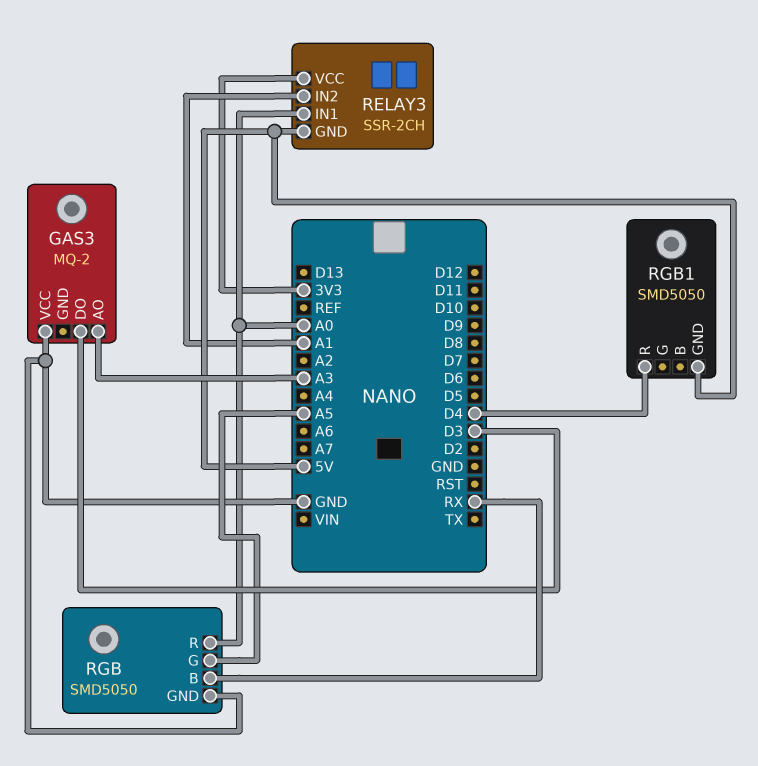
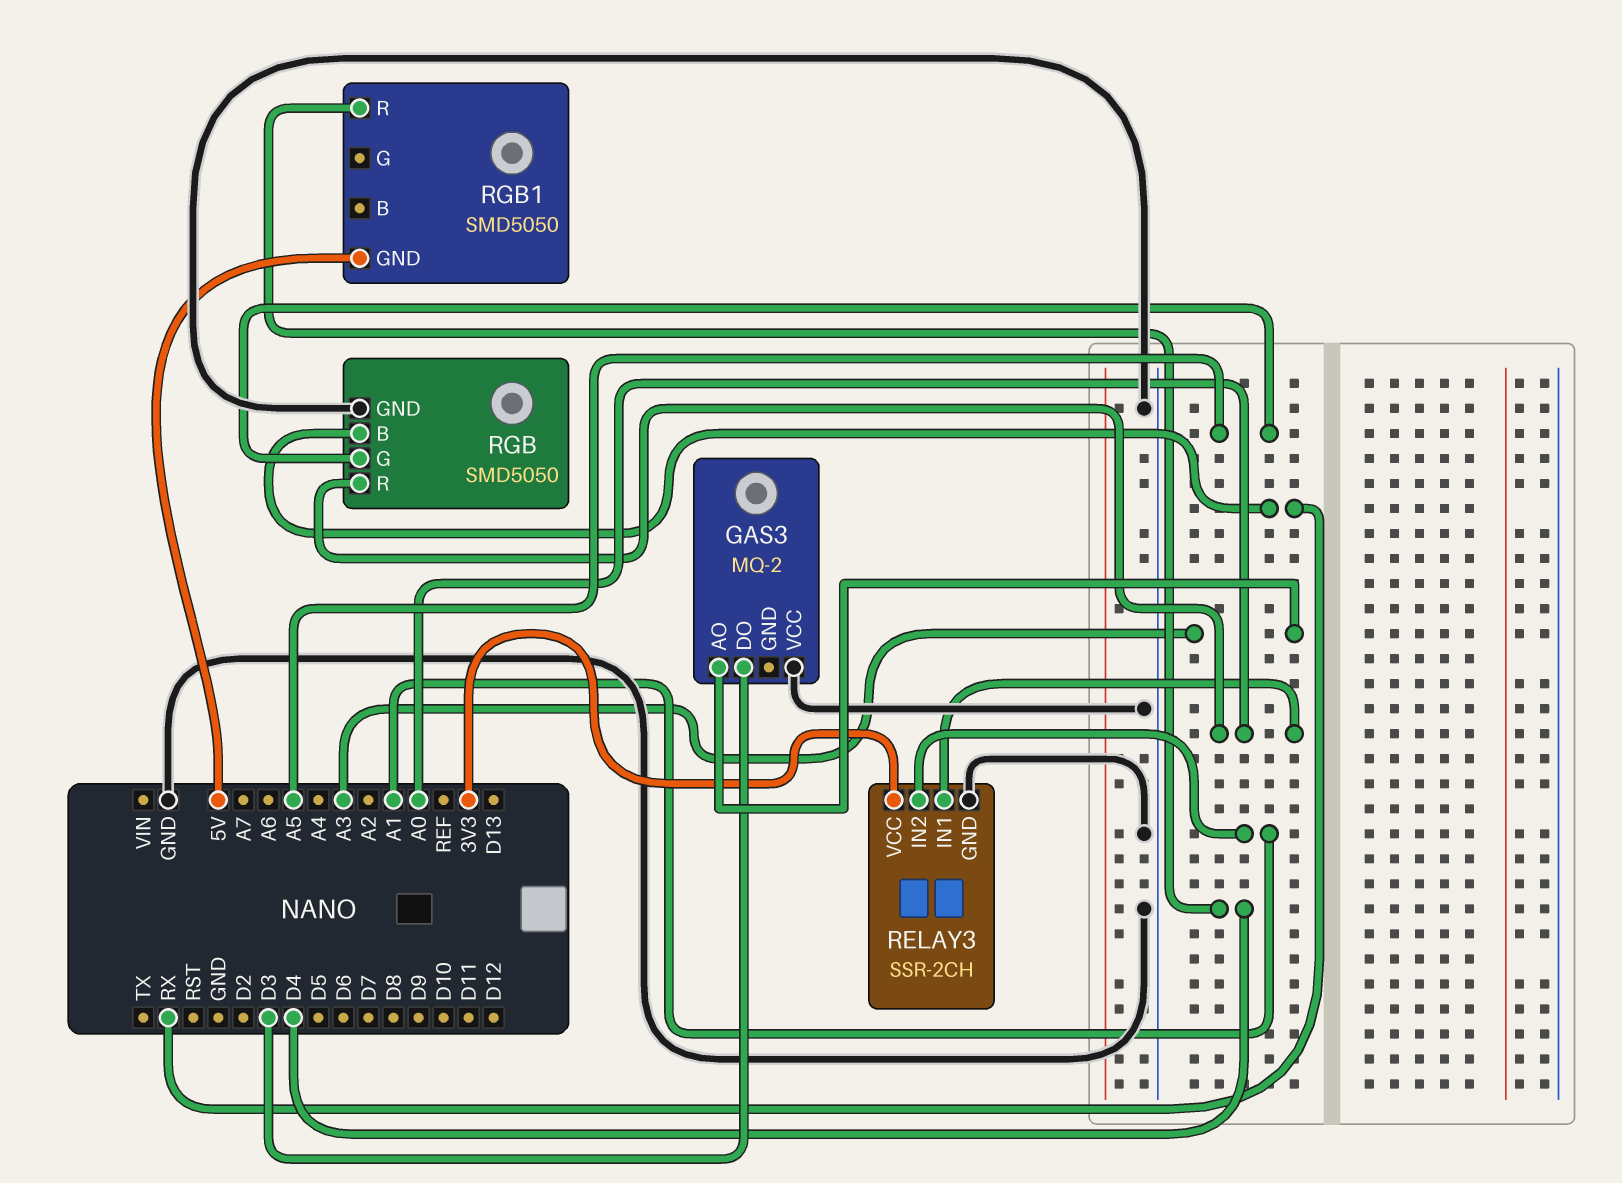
RELAY3 pin GND: 5V -> GND

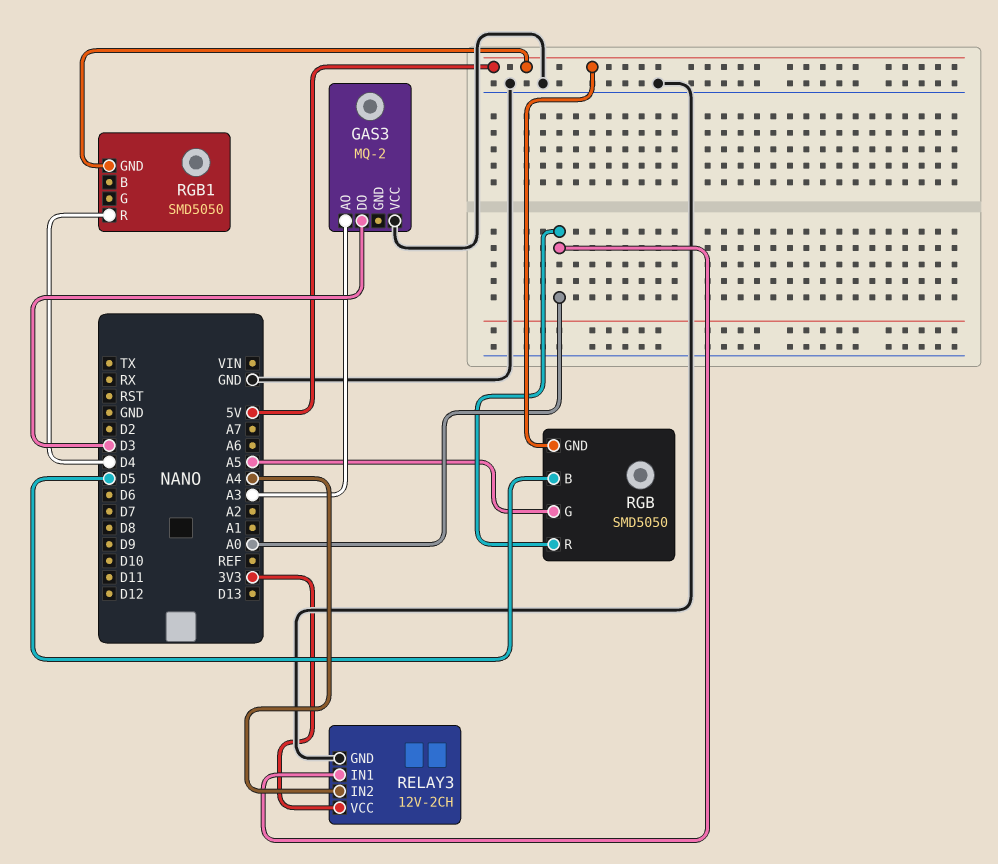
RELAY3: SSR-2CH -> 12V-2CH
RELAY3 pin IN2: A1 -> A4
RGB pin B: RX -> D5
RGB pin GND: GND -> 5V

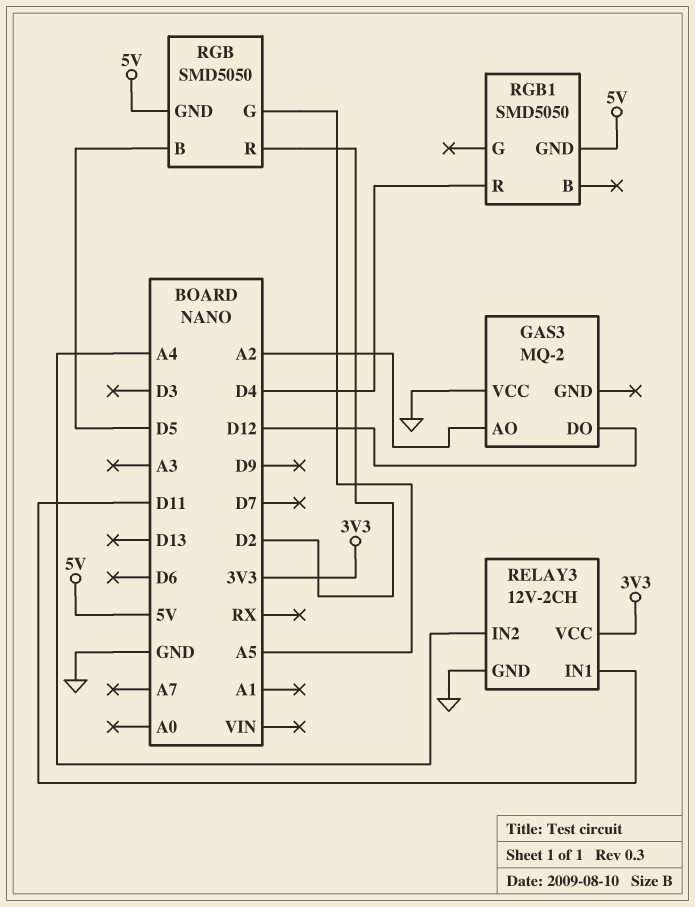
GAS3 pin AO: A3 -> A2
GAS3 pin DO: D3 -> D12
RELAY3 pin IN1: A0 -> D11
RGB pin R: A0 -> D2

